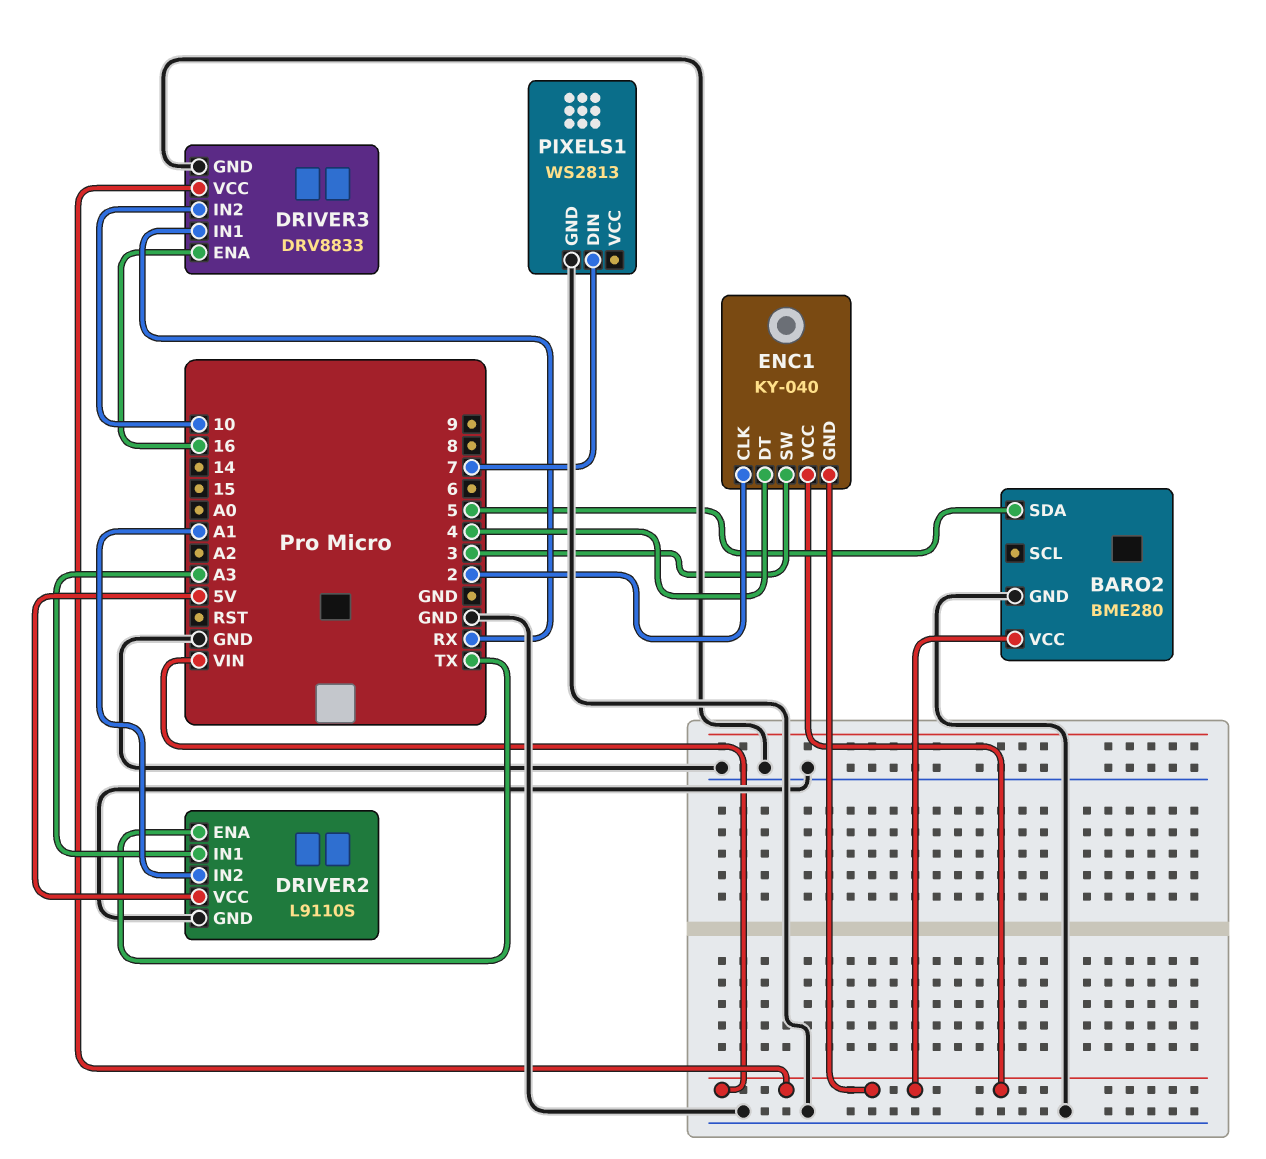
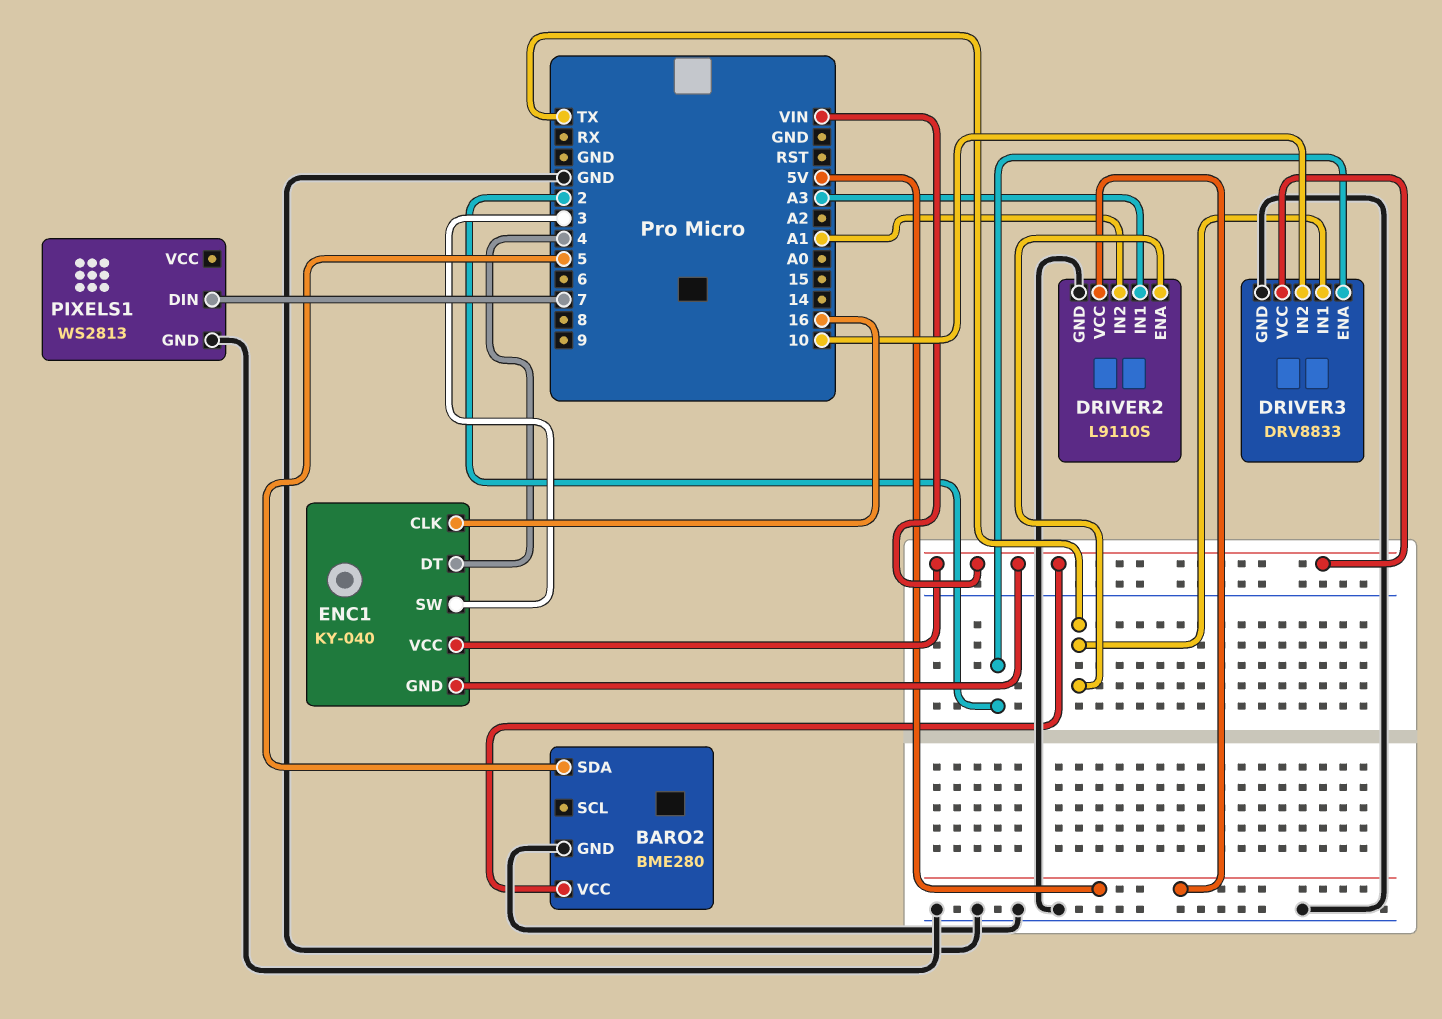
DRIVER3 pin ENA: 16 -> 2
DRIVER3 pin IN1: RX -> TX
ENC1 pin CLK: 2 -> 16

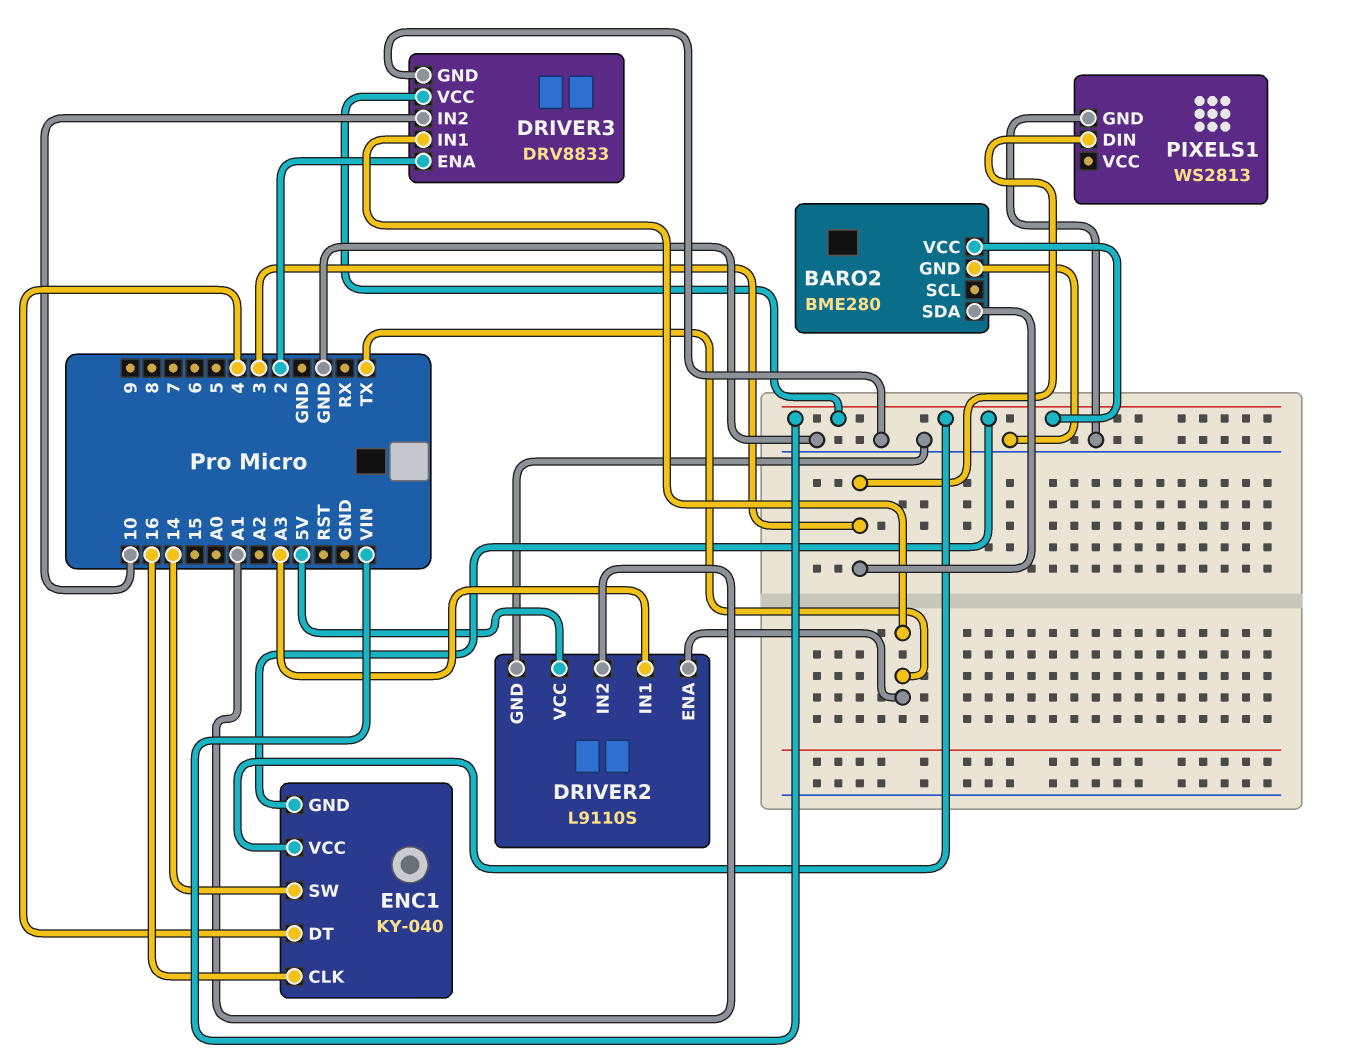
BARO2 pin SDA: 5 -> 3
ENC1 pin SW: 3 -> 14
PIXELS1 pin DIN: 7 -> 3

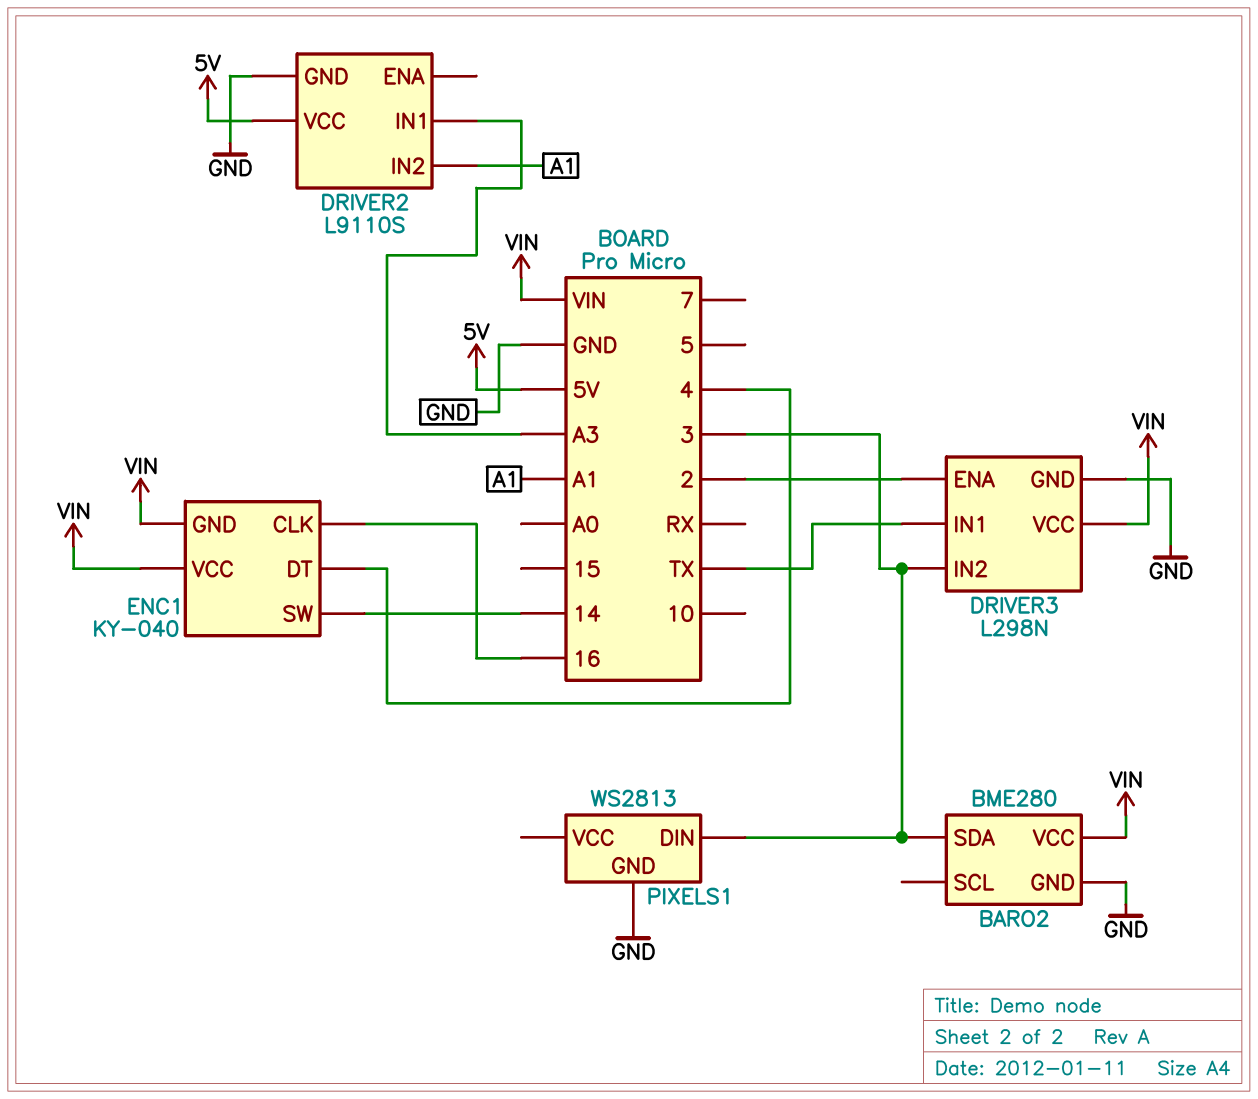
DRIVER2 pin ENA: TX -> none
DRIVER3: DRV8833 -> L298N
DRIVER3 pin IN2: 10 -> 3

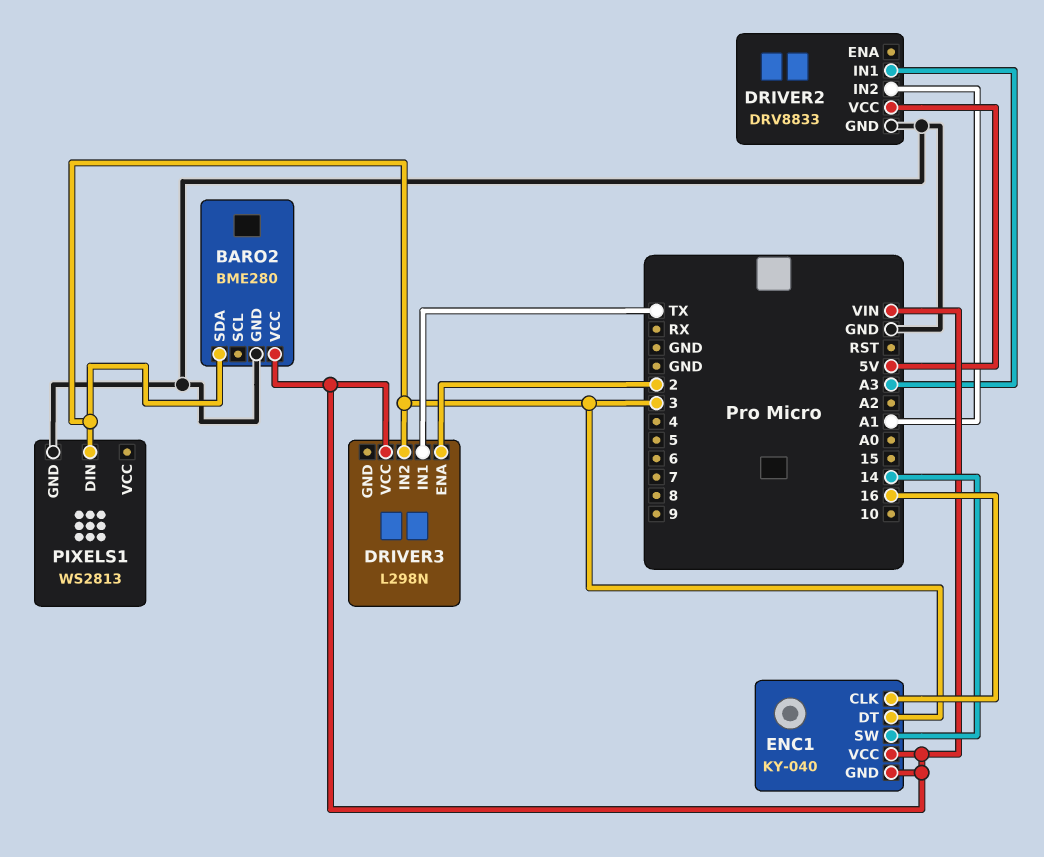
DRIVER2: L9110S -> DRV8833
DRIVER3 pin GND: GND -> none
ENC1 pin DT: 4 -> 3

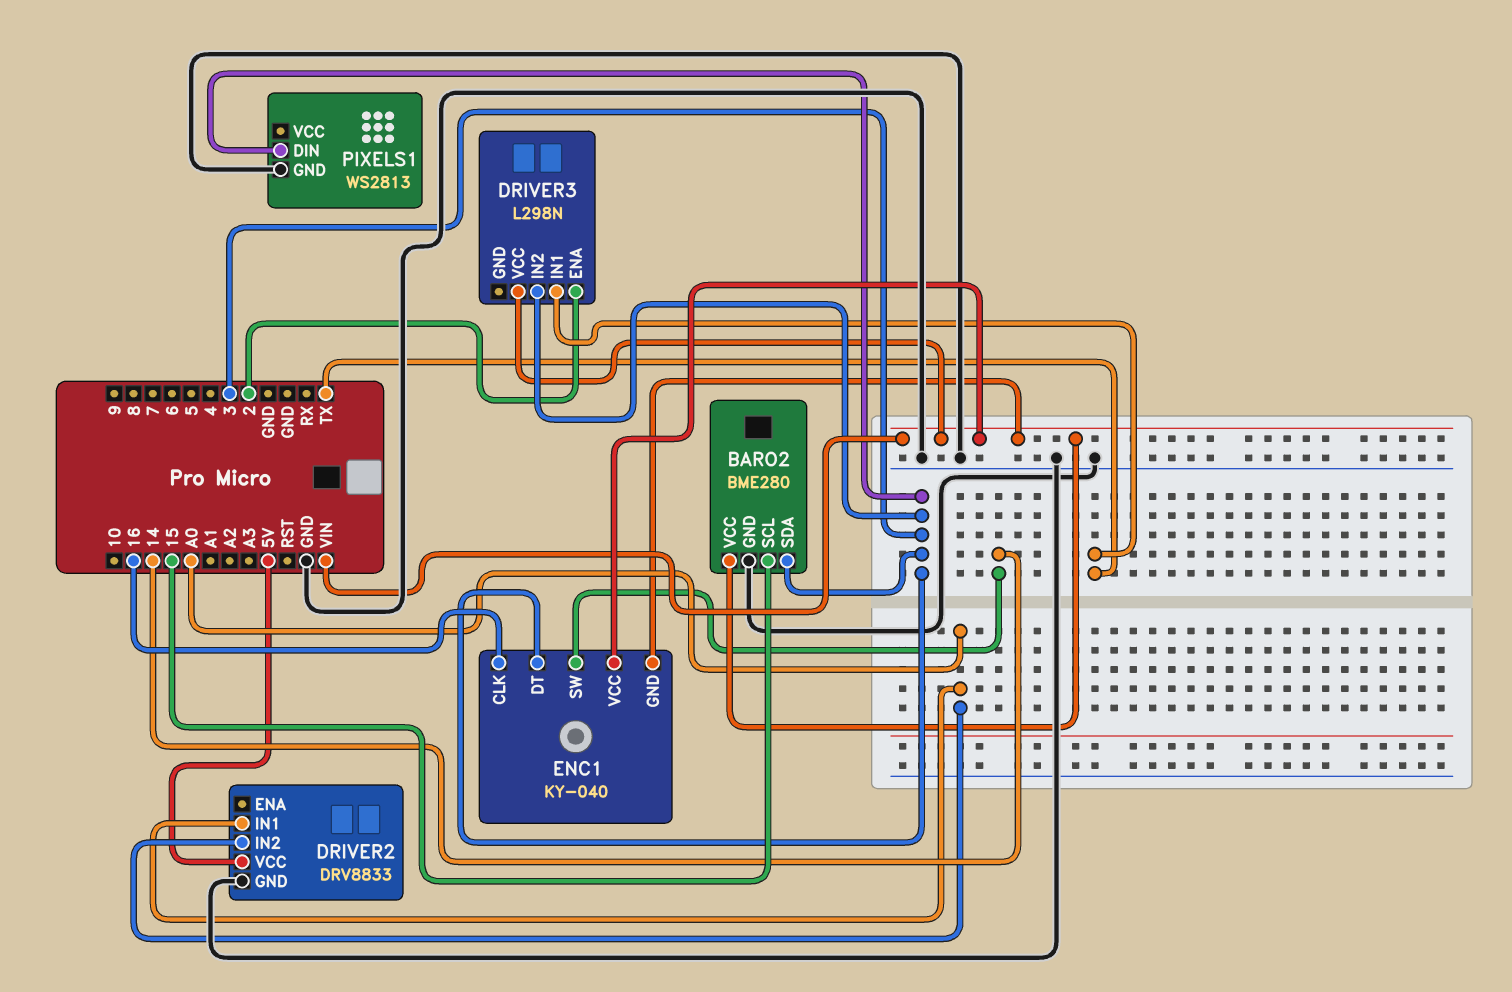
BARO2 pin SCL: none -> 15
DRIVER2 pin IN1: A3 -> A0
DRIVER2 pin IN2: A1 -> A0

